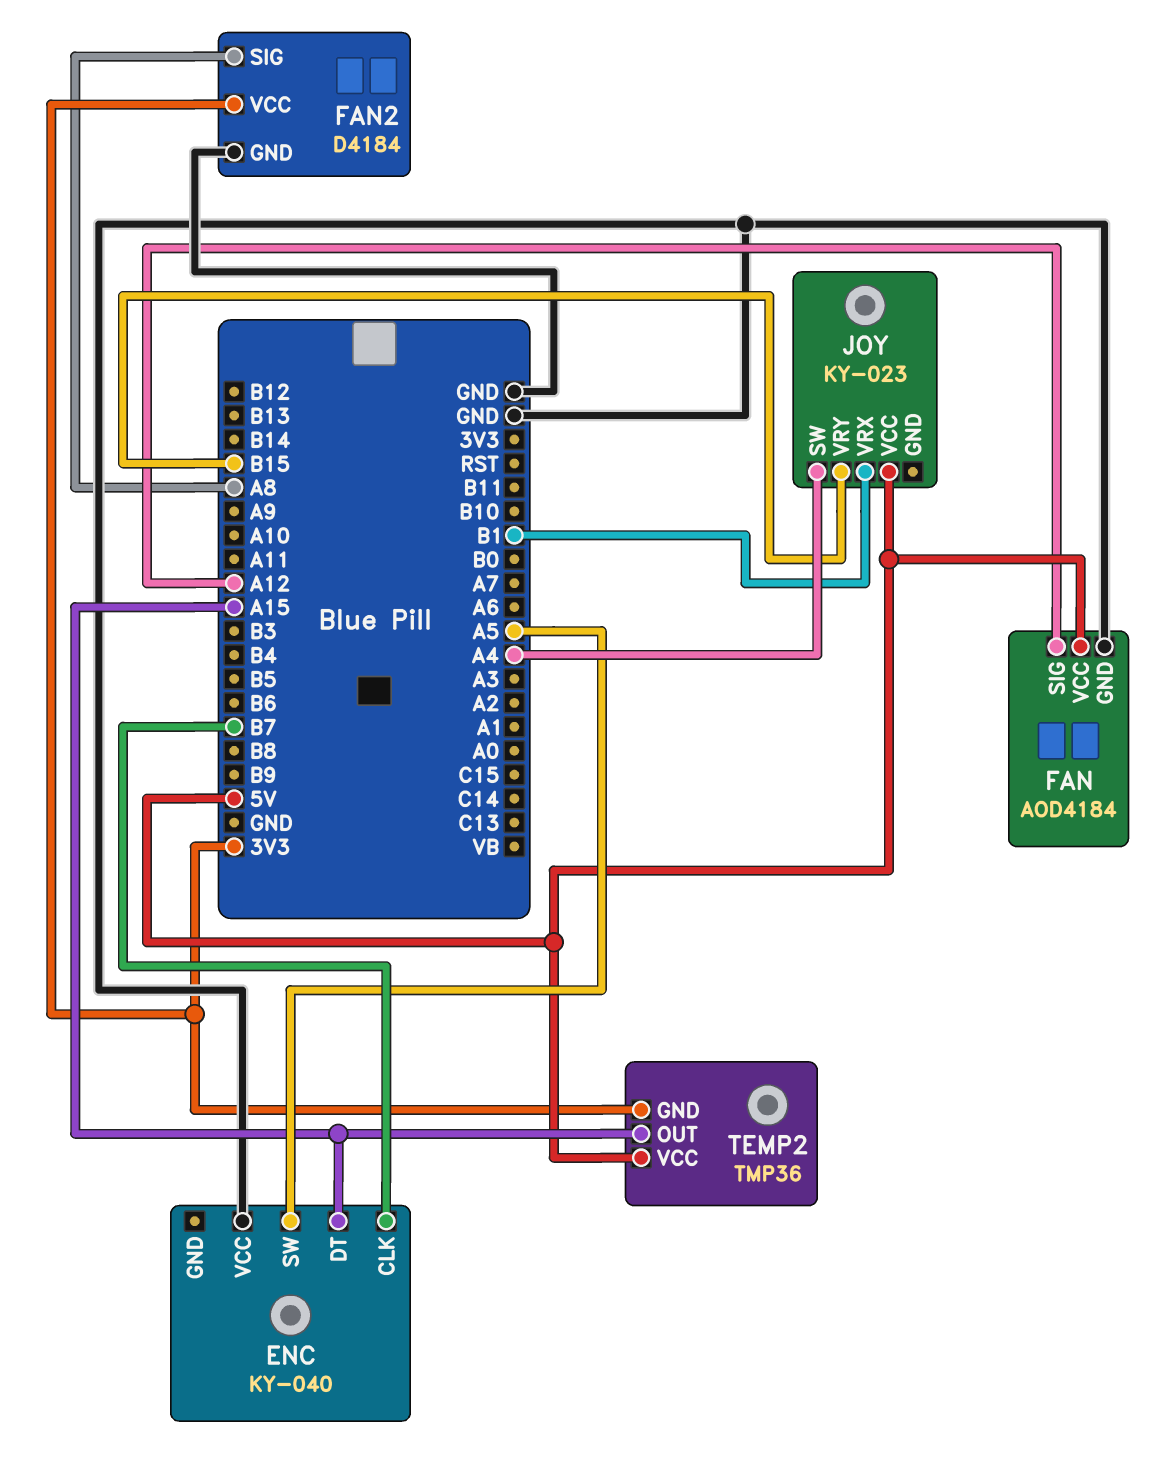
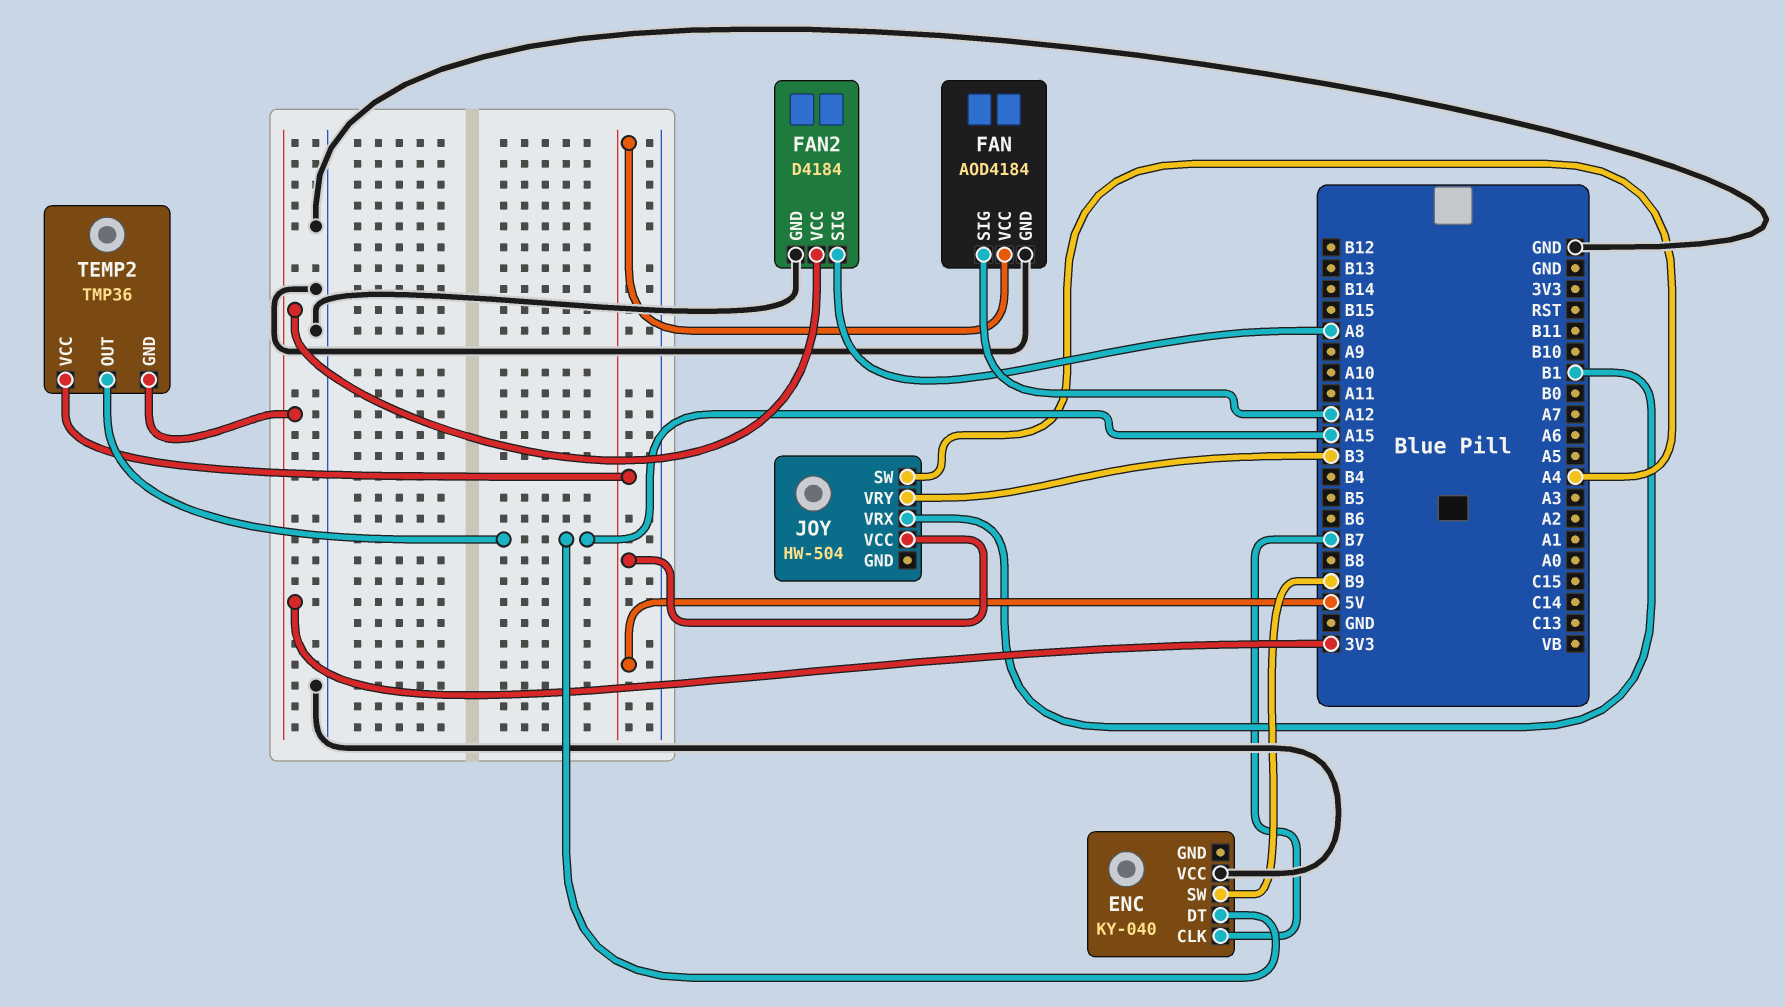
ENC pin SW: A5 -> B9
JOY: KY-023 -> HW-504
JOY pin VRY: B15 -> B3

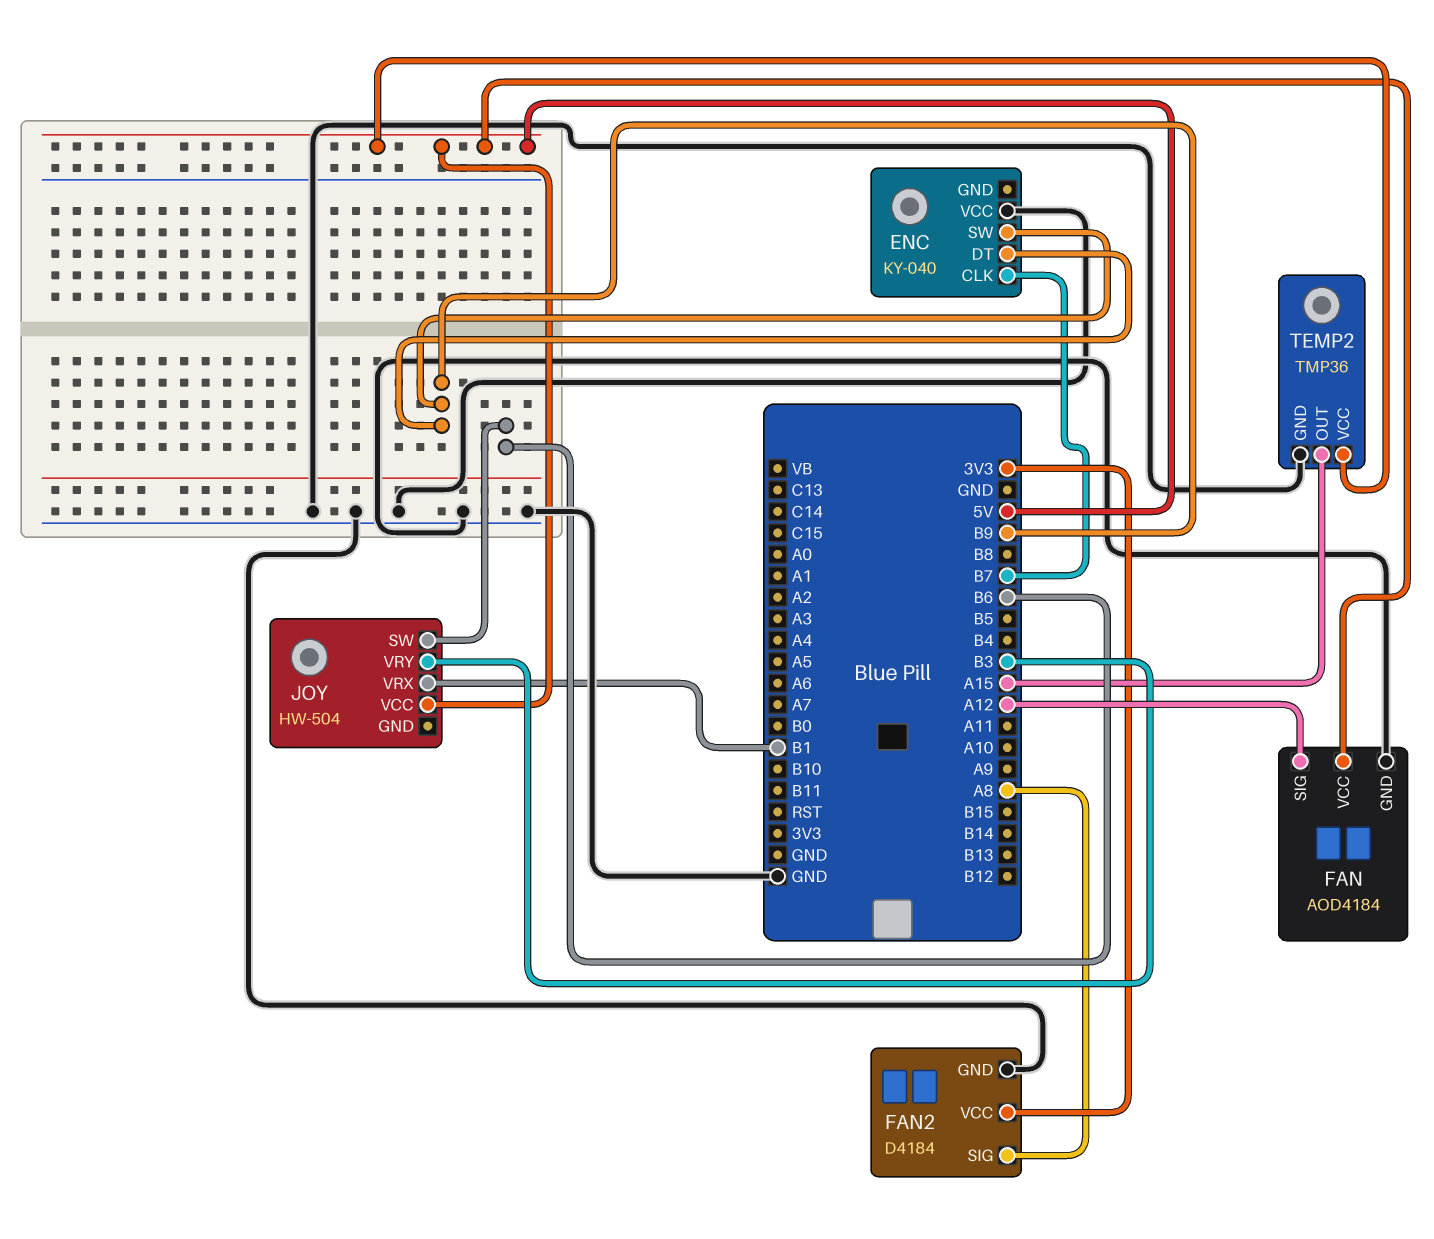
ENC pin DT: A15 -> B9
JOY pin SW: A4 -> B6
TEMP2 pin GND: 3V3 -> GND

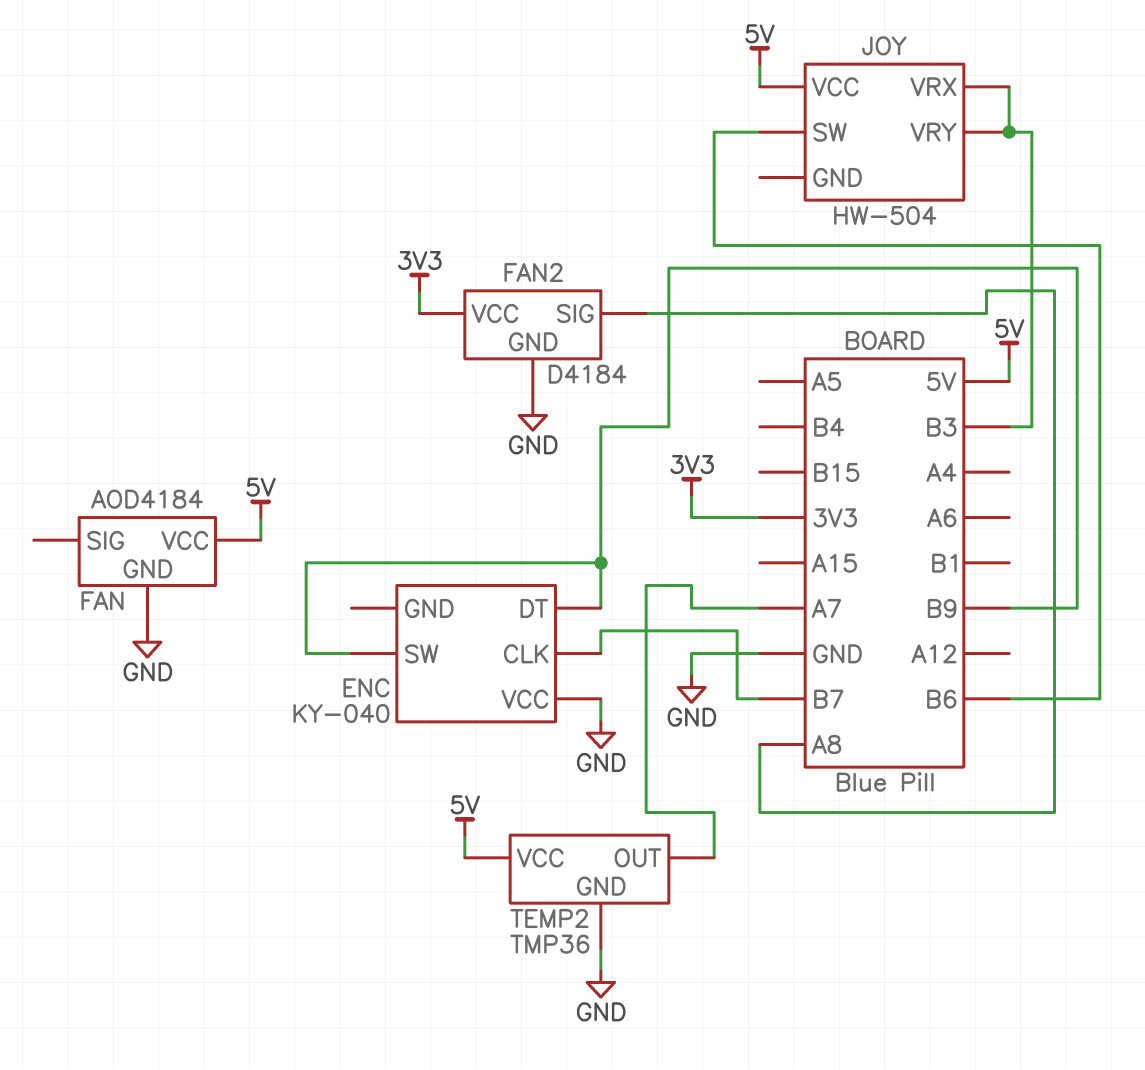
FAN pin SIG: A12 -> none
JOY pin VRX: B1 -> B3
TEMP2 pin OUT: A15 -> A7

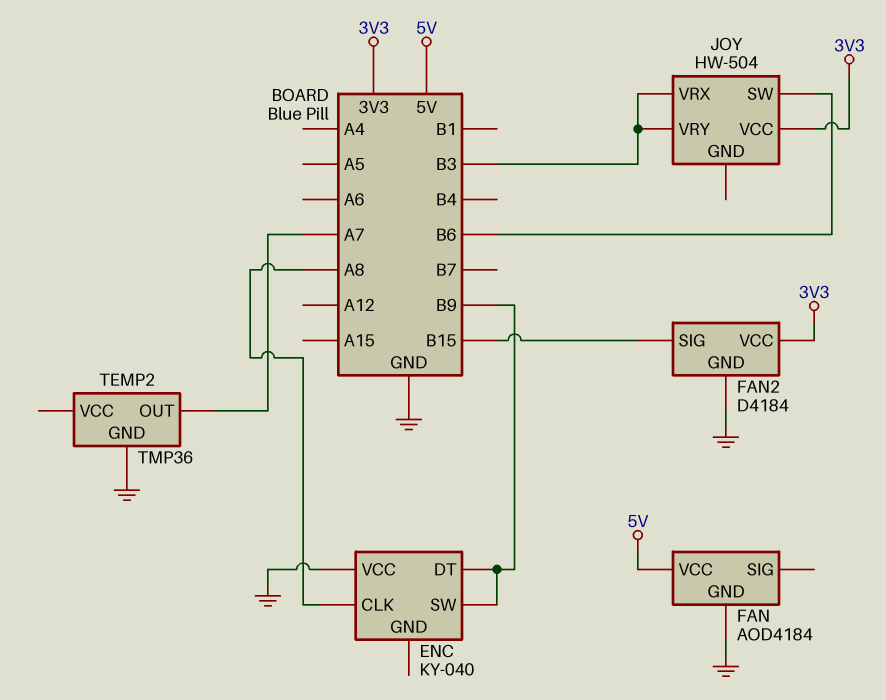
ENC pin CLK: B7 -> A8
FAN2 pin SIG: A8 -> B15
JOY pin VCC: 5V -> 3V3
TEMP2 pin VCC: 5V -> none

